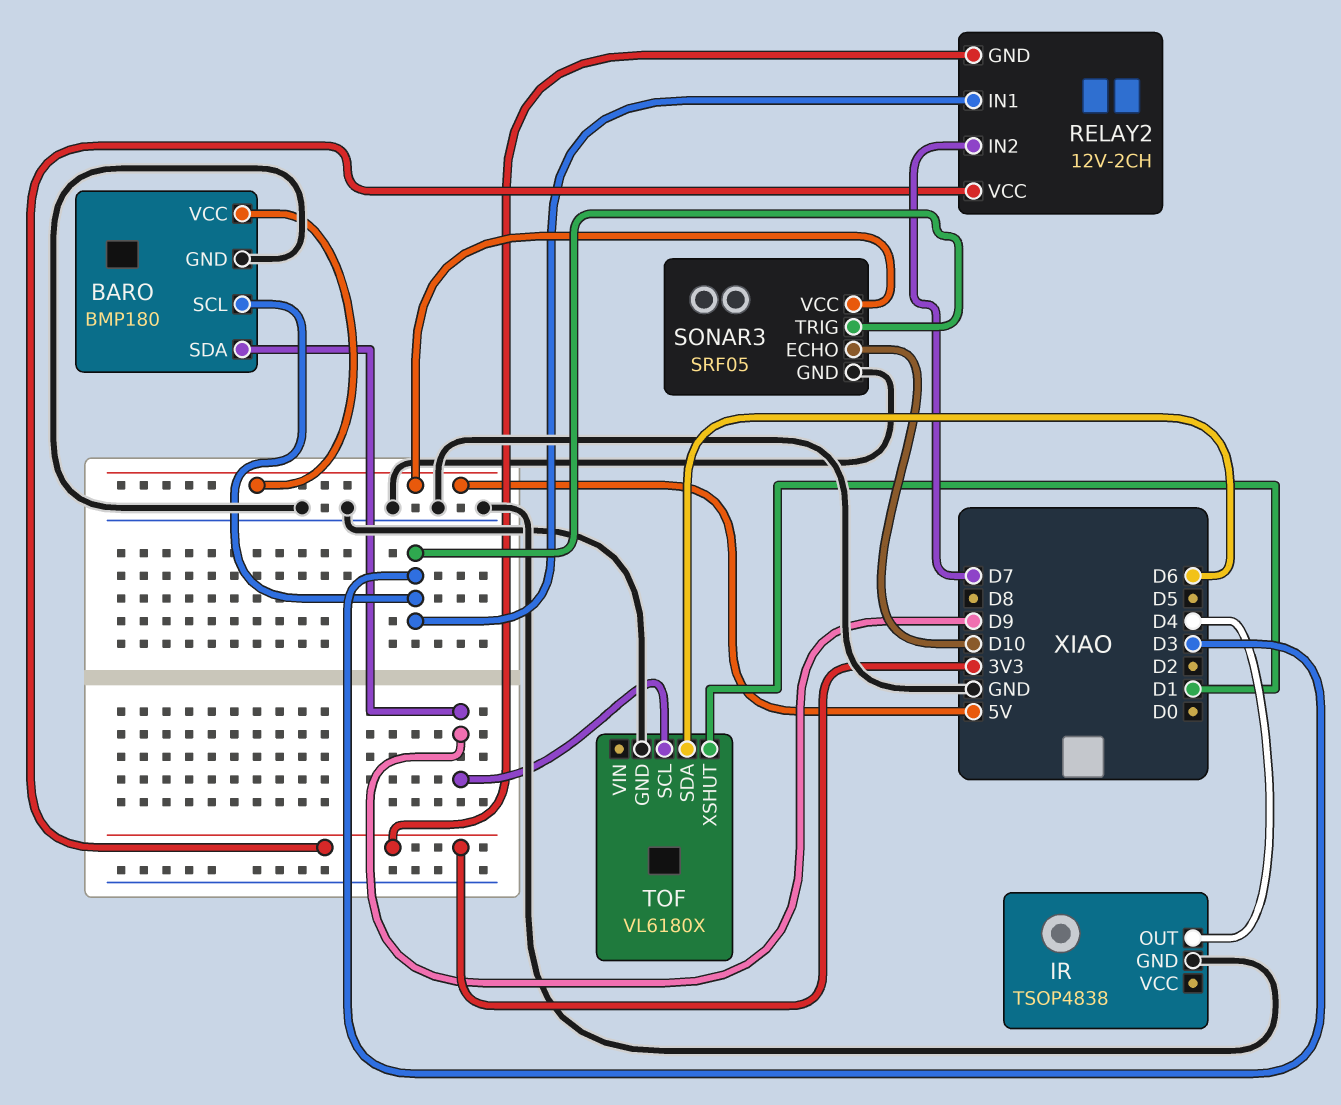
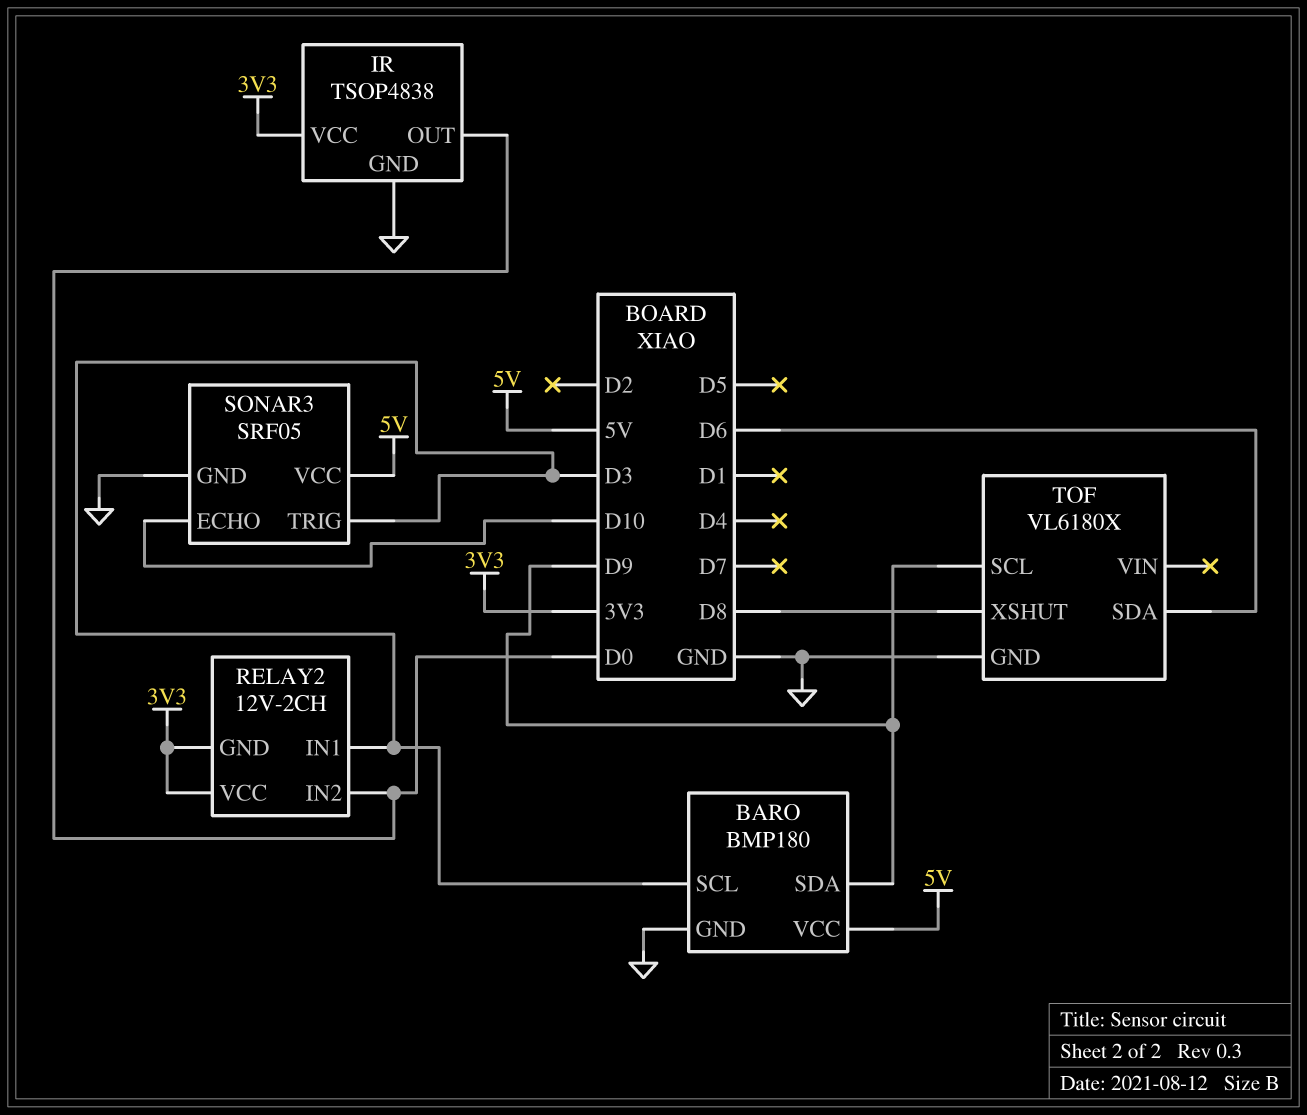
IR pin OUT: D4 -> D0
IR pin VCC: none -> 3V3
RELAY2 pin IN2: D7 -> D0
TOF pin XSHUT: D1 -> D8

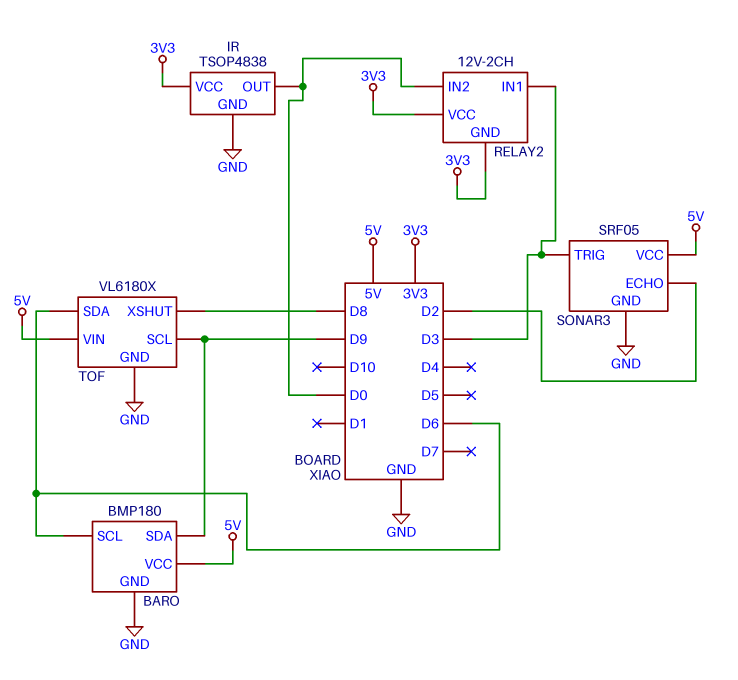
BARO pin SCL: D3 -> D6
SONAR3 pin ECHO: D10 -> D2
TOF pin VIN: none -> 5V

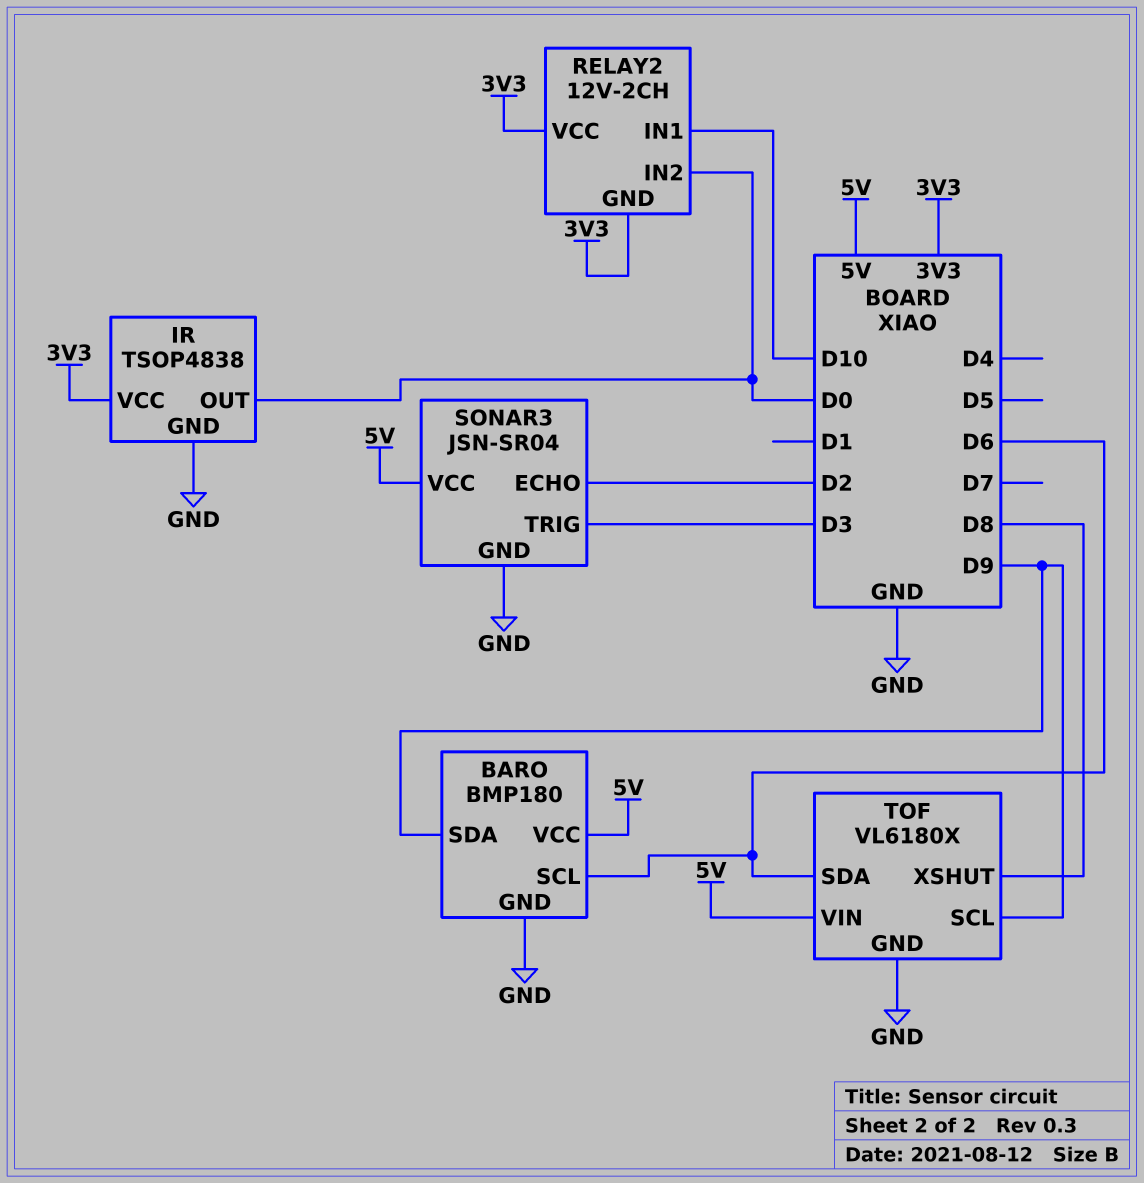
RELAY2 pin IN1: D3 -> D10
SONAR3: SRF05 -> JSN-SR04

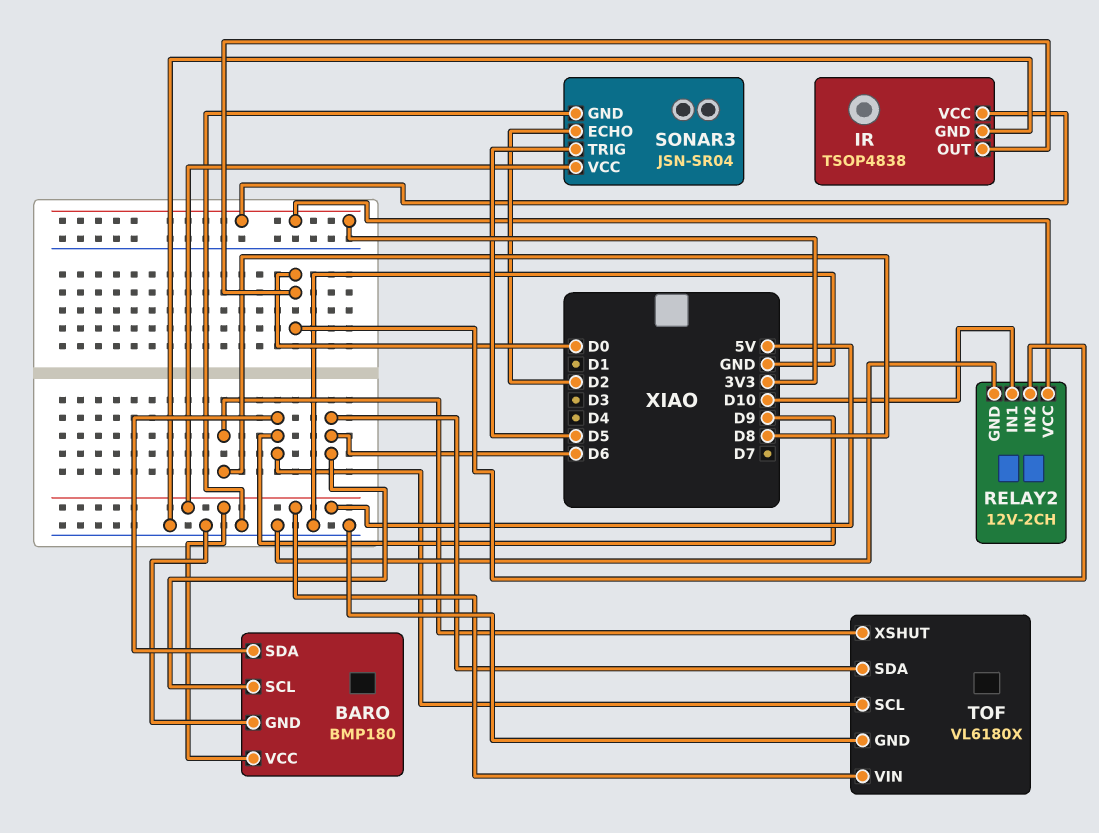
RELAY2 pin GND: 3V3 -> GND
SONAR3 pin TRIG: D3 -> D5

